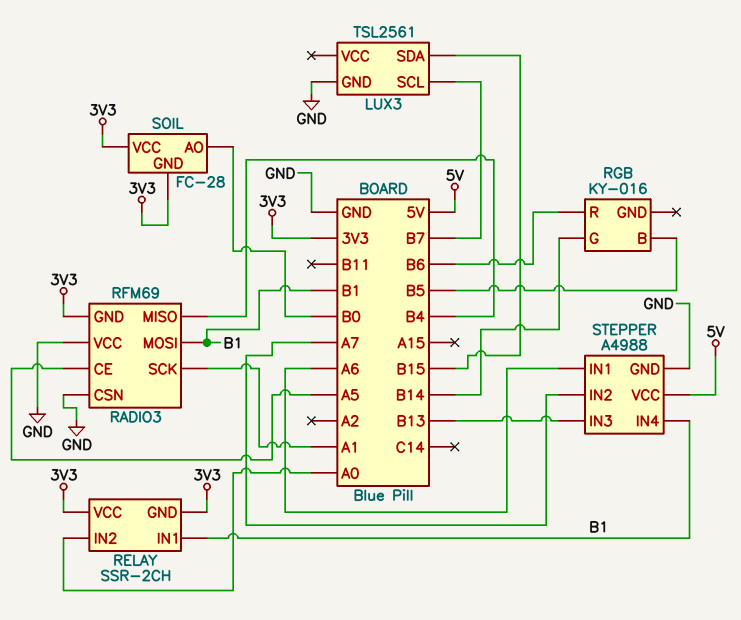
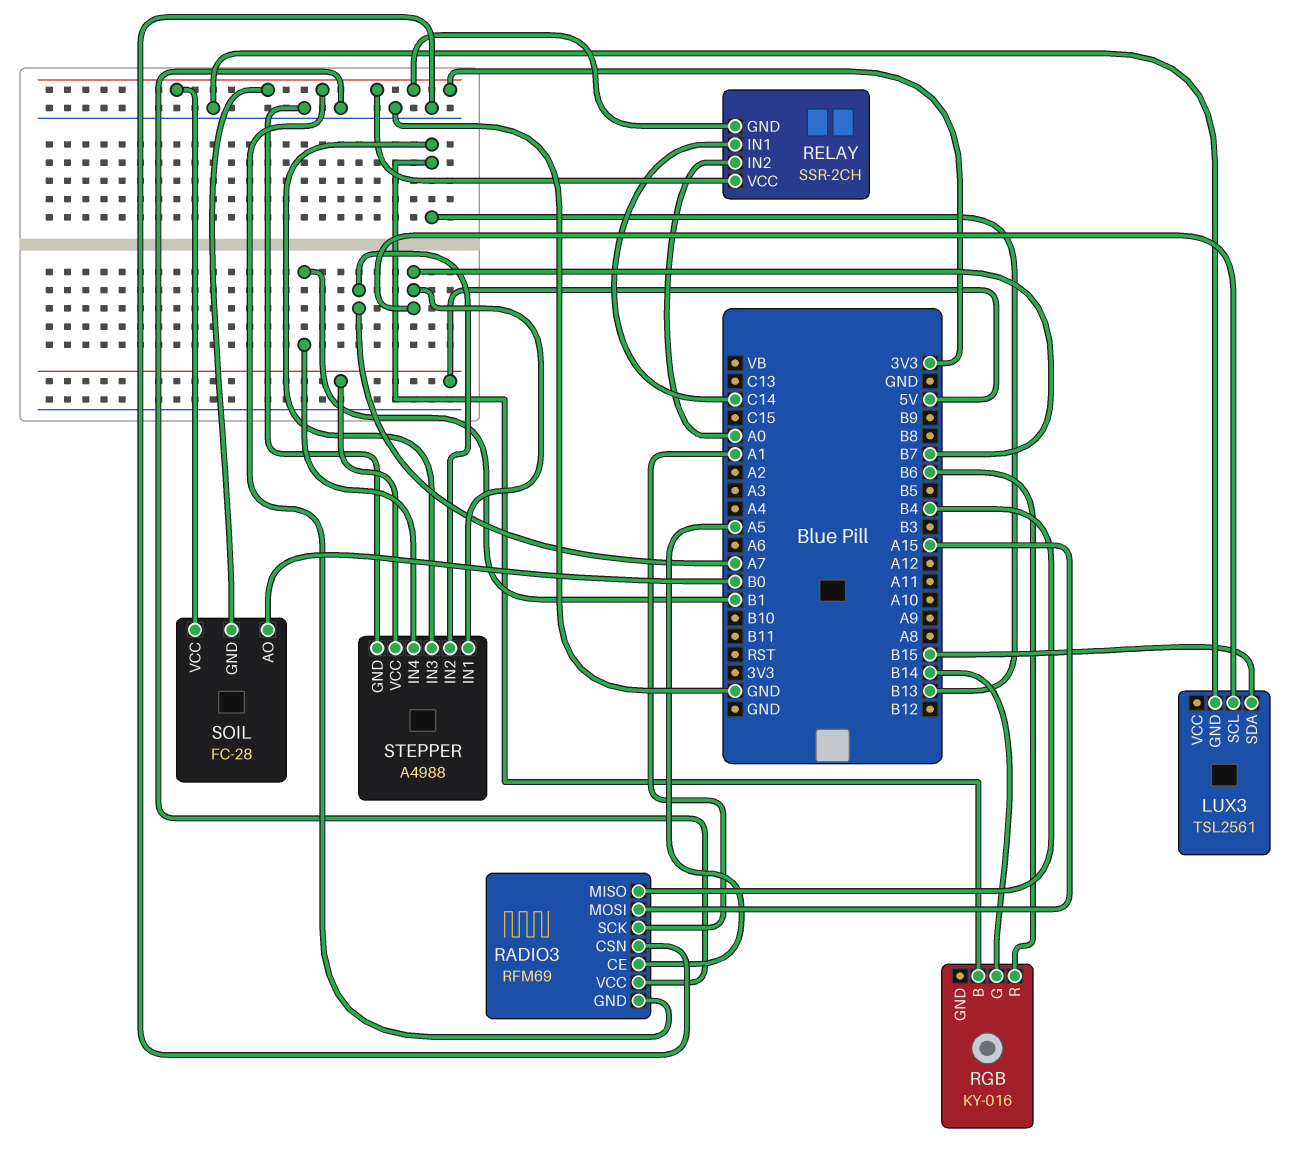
RADIO3 pin MOSI: B1 -> A15
RELAY pin IN1: B1 -> C14
RGB pin B: B5 -> B13
STEPPER pin IN1: A6 -> B7

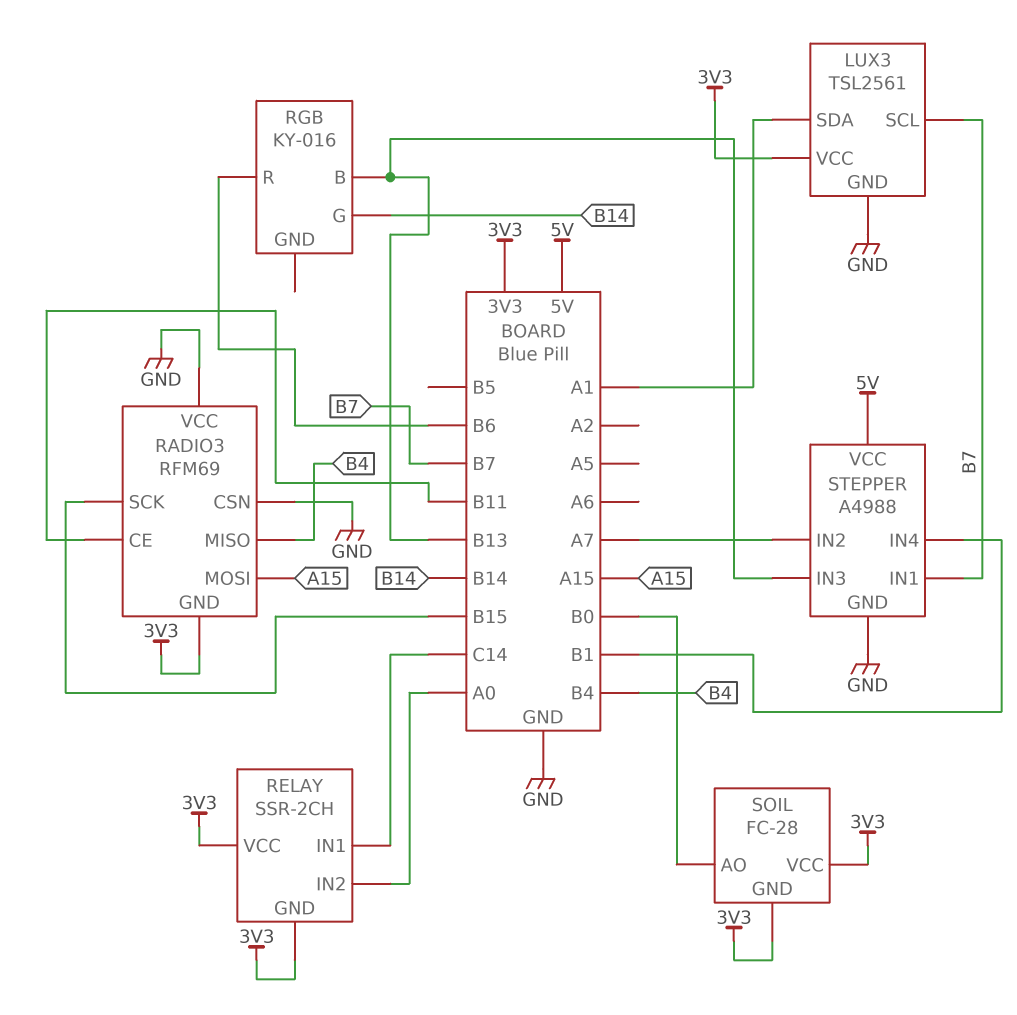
LUX3 pin SDA: B15 -> A1
LUX3 pin VCC: none -> 3V3
RADIO3 pin CE: A5 -> B11
RADIO3 pin SCK: A1 -> B15

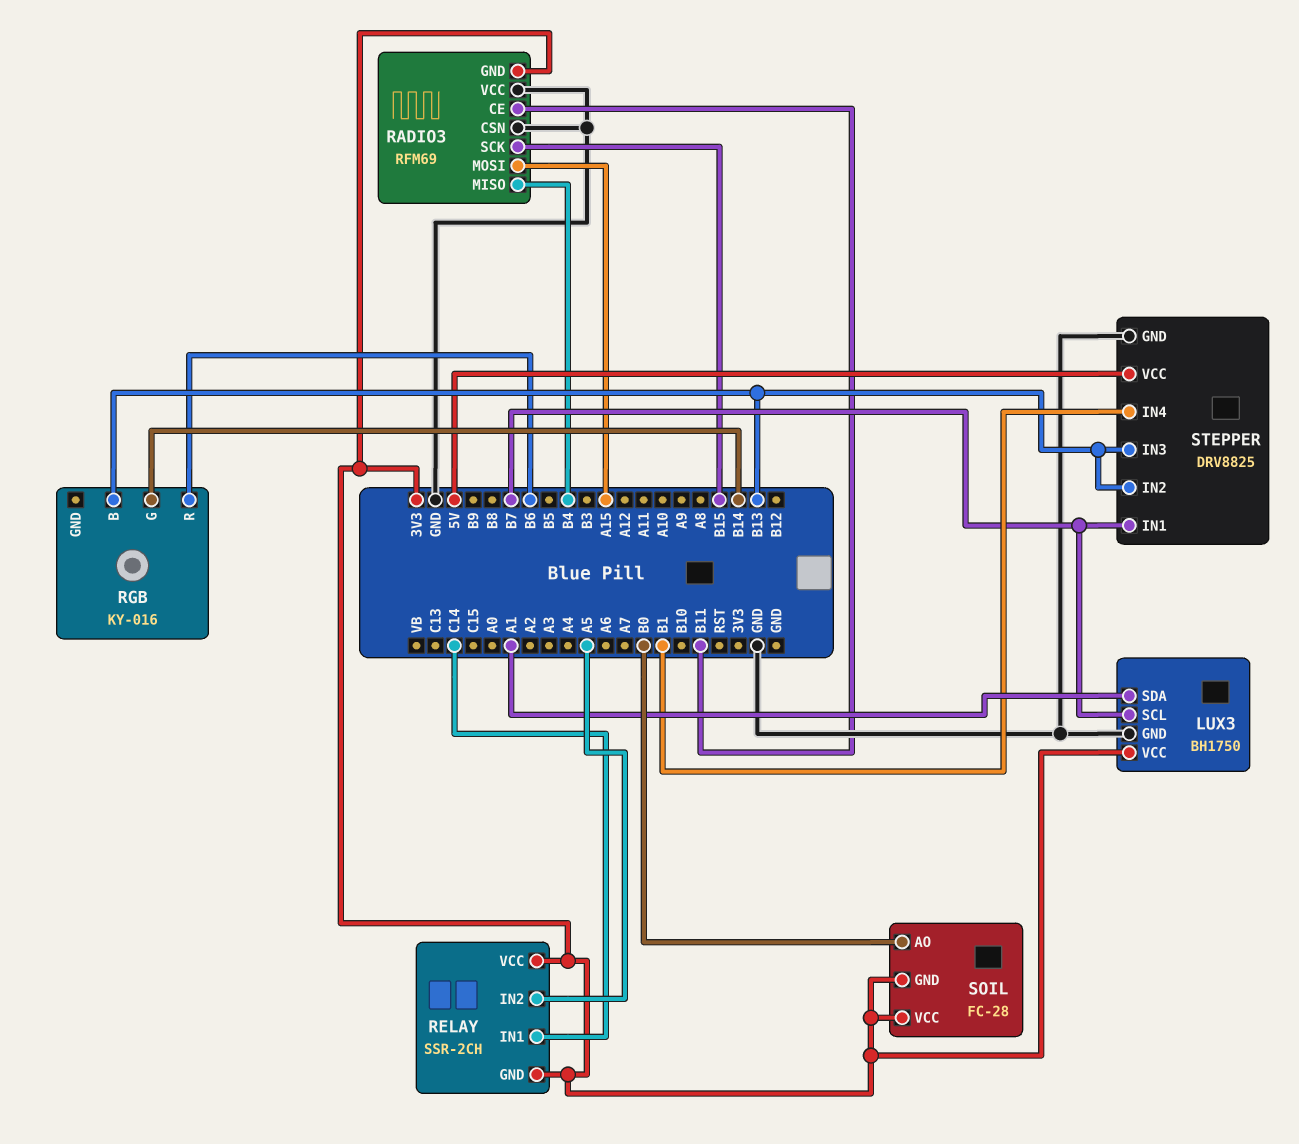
LUX3: TSL2561 -> BH1750
RELAY pin IN2: A0 -> A5
STEPPER: A4988 -> DRV8825
STEPPER pin IN2: A7 -> B13

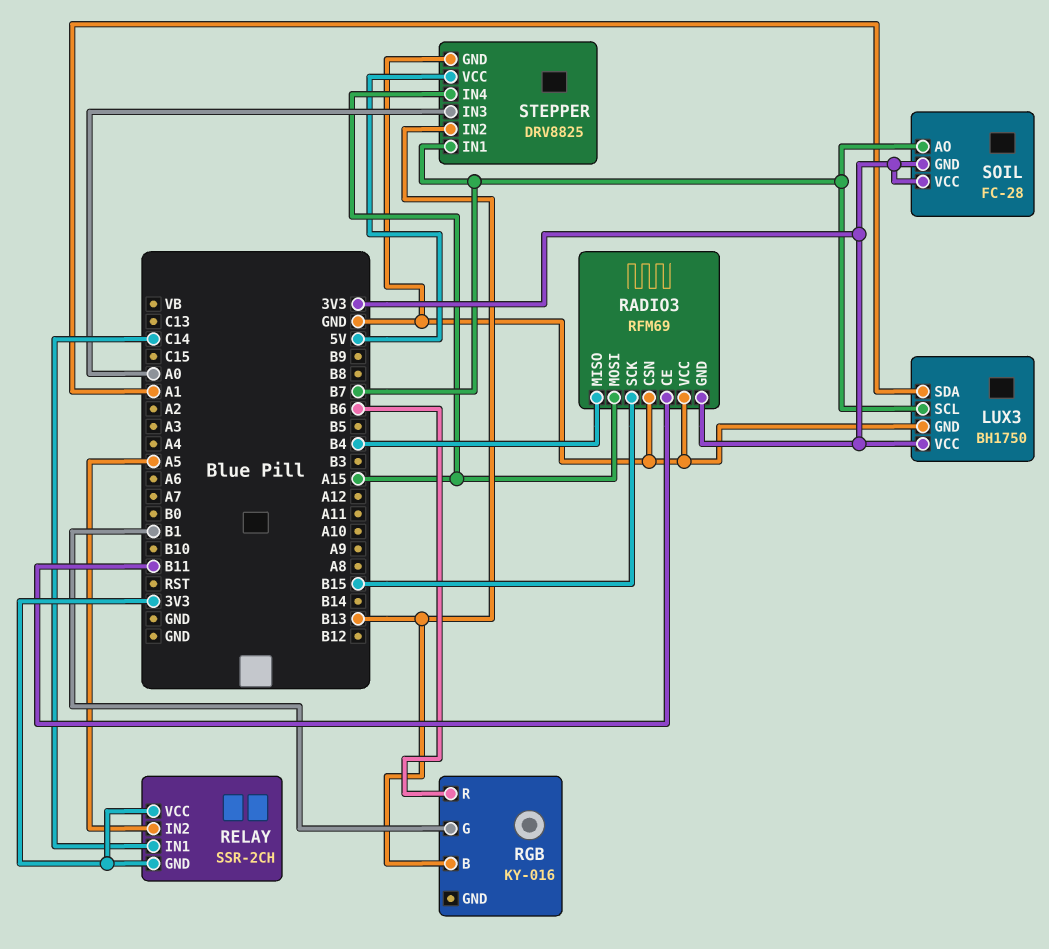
RGB pin G: B14 -> B1
SOIL pin AO: B0 -> B7
STEPPER pin IN3: B13 -> A0
STEPPER pin IN4: B1 -> A15

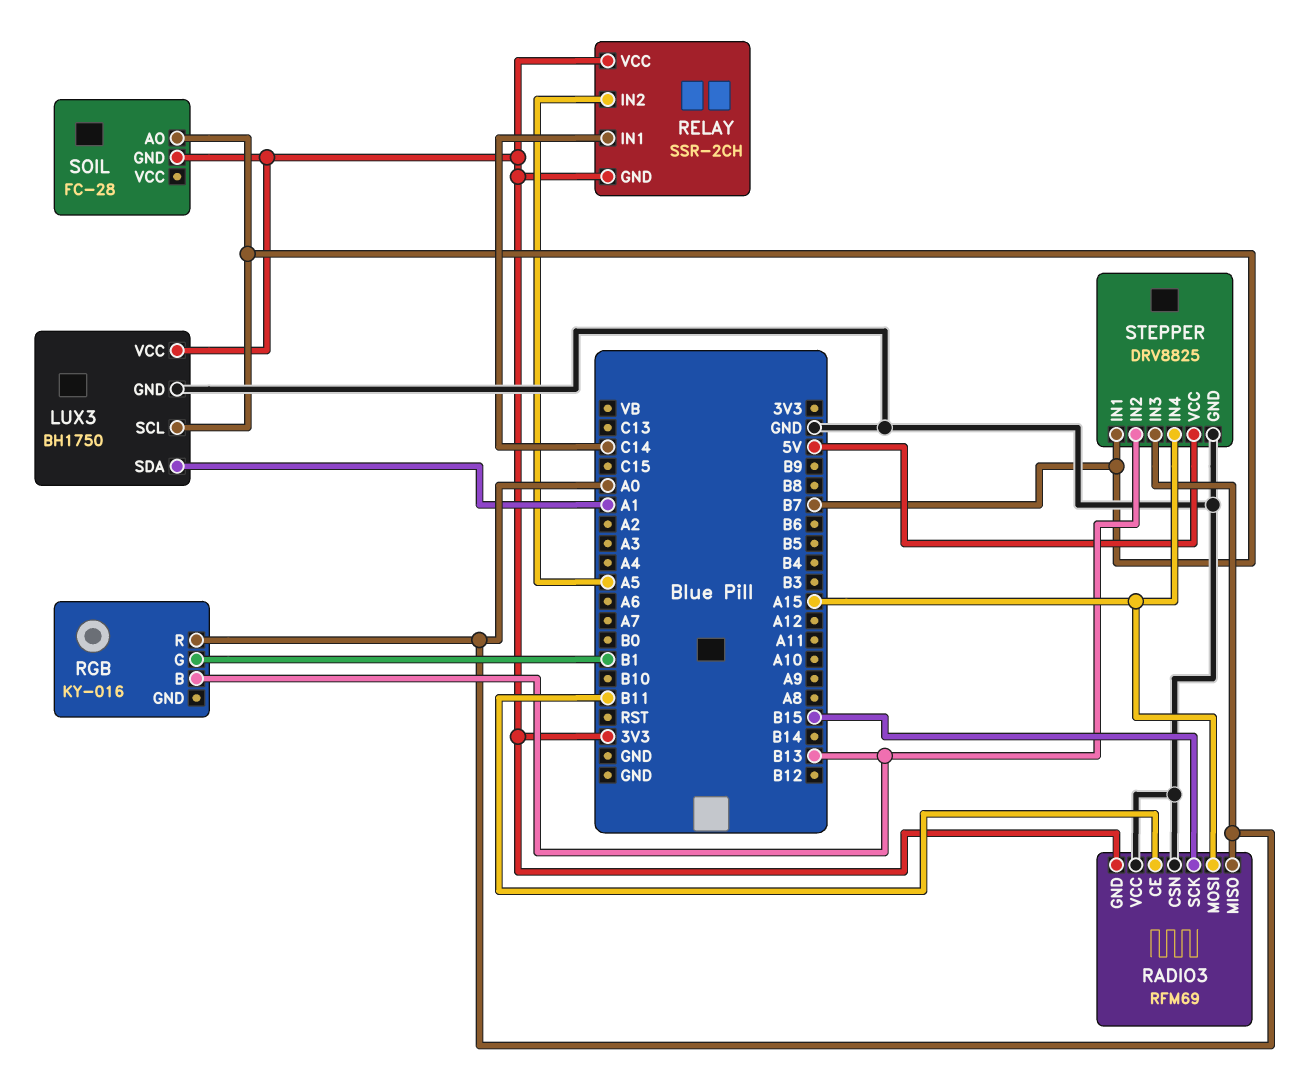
RADIO3 pin MISO: B4 -> A0
RGB pin R: B6 -> A0
SOIL pin VCC: 3V3 -> none

